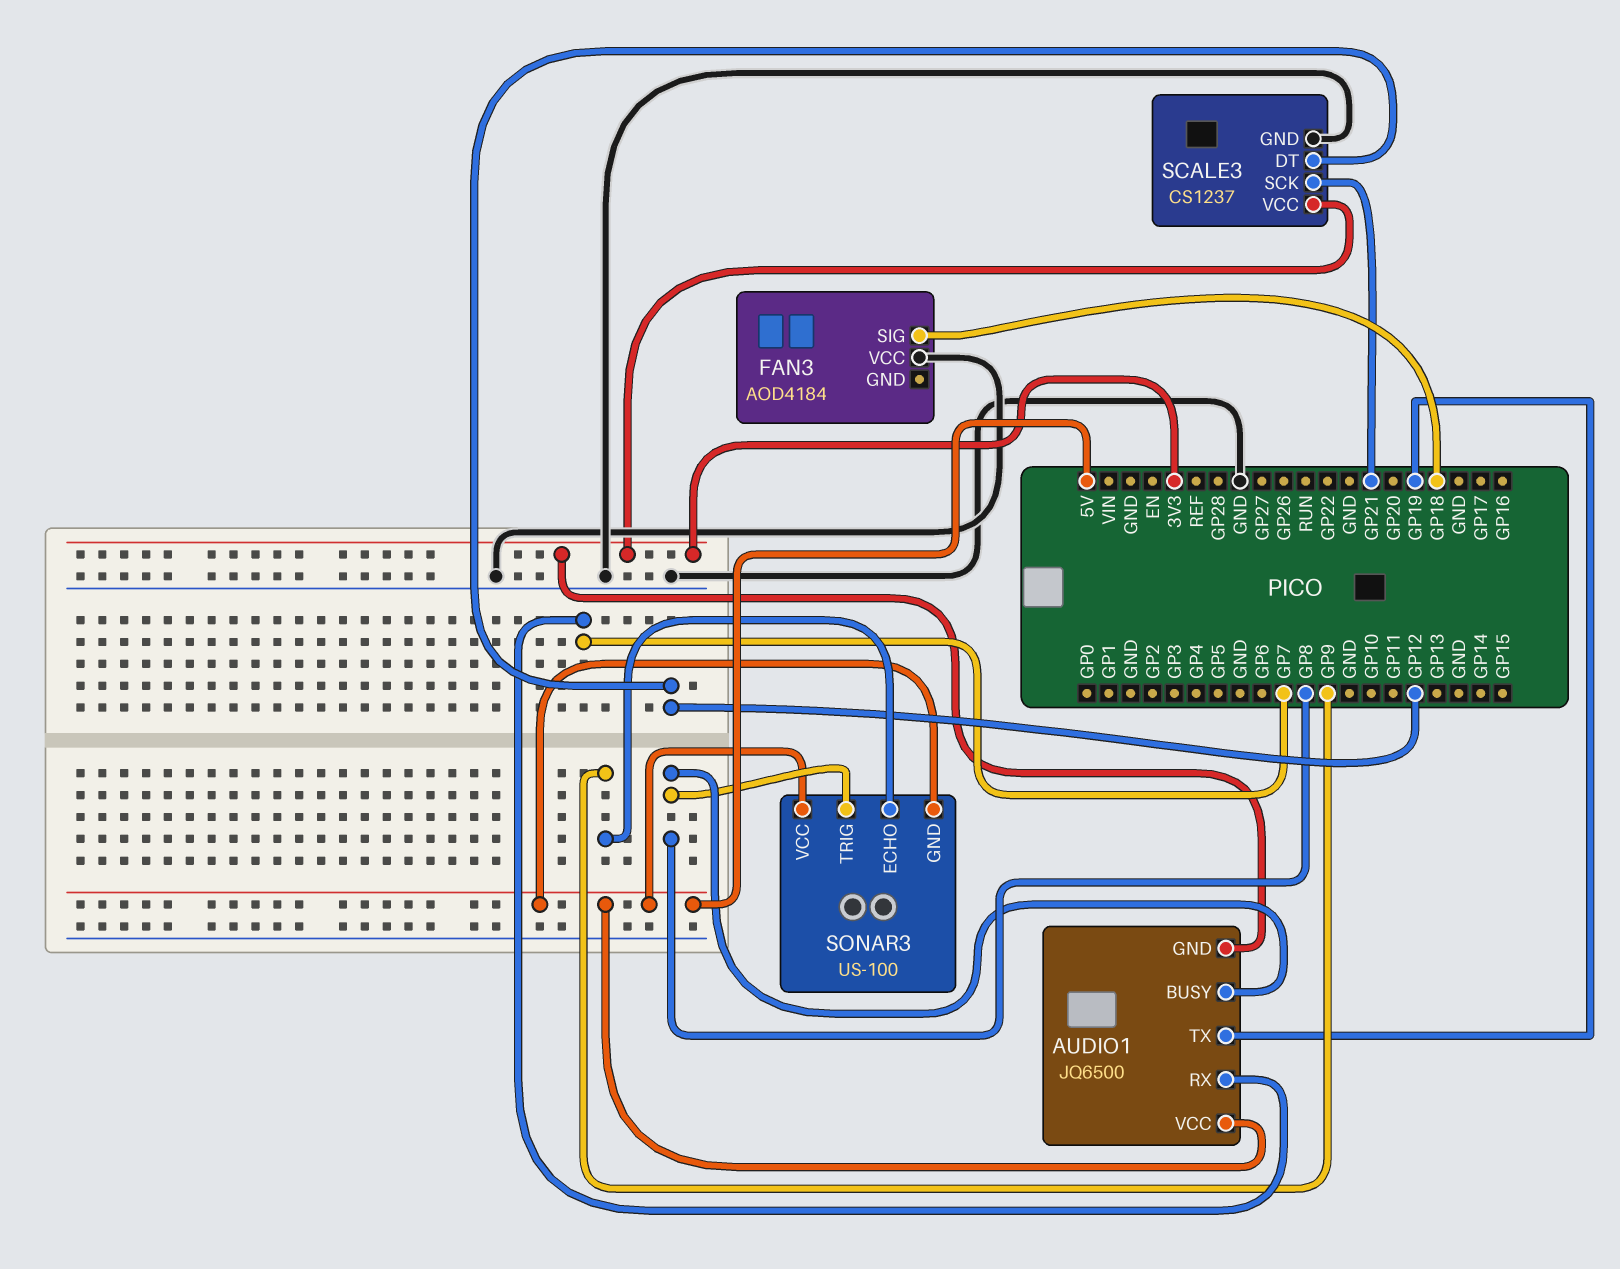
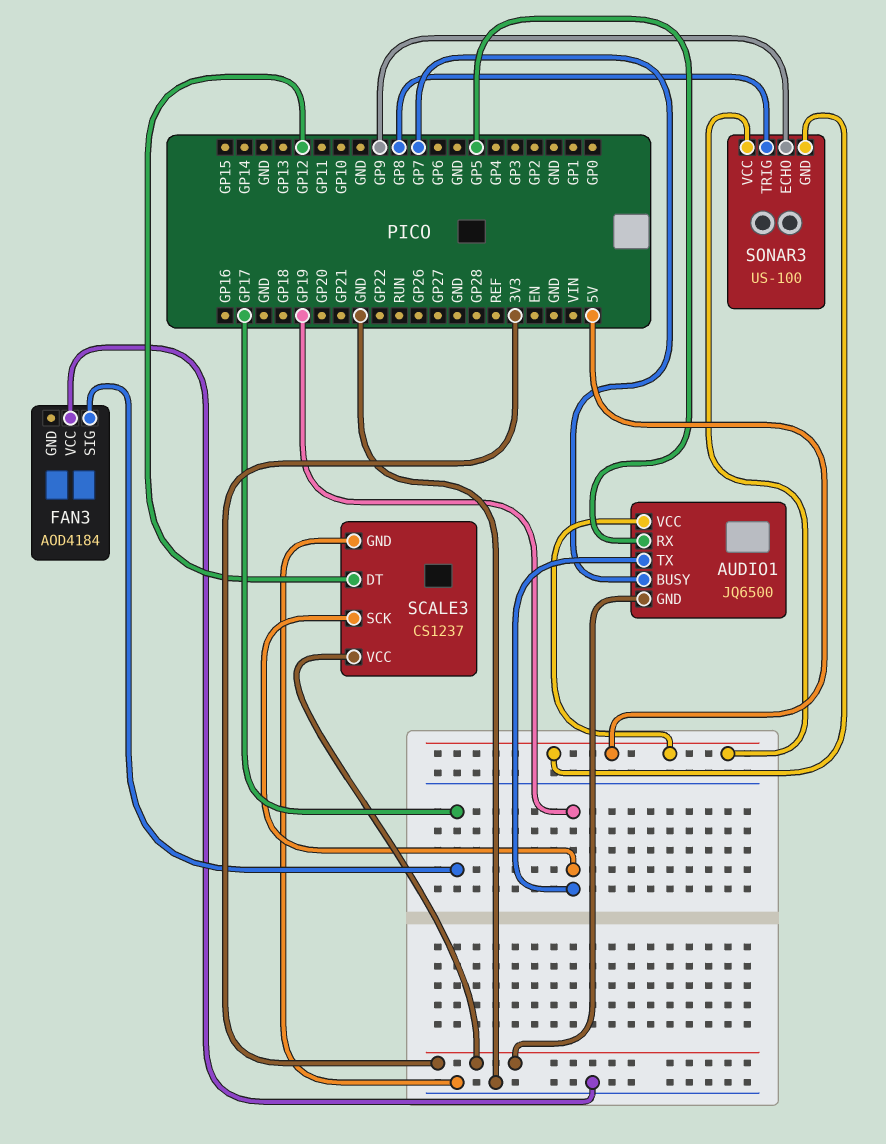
AUDIO1 pin BUSY: GP8 -> GP7
AUDIO1 pin RX: GP7 -> GP5
FAN3 pin SIG: GP18 -> GP17
SCALE3 pin SCK: GP21 -> GP19

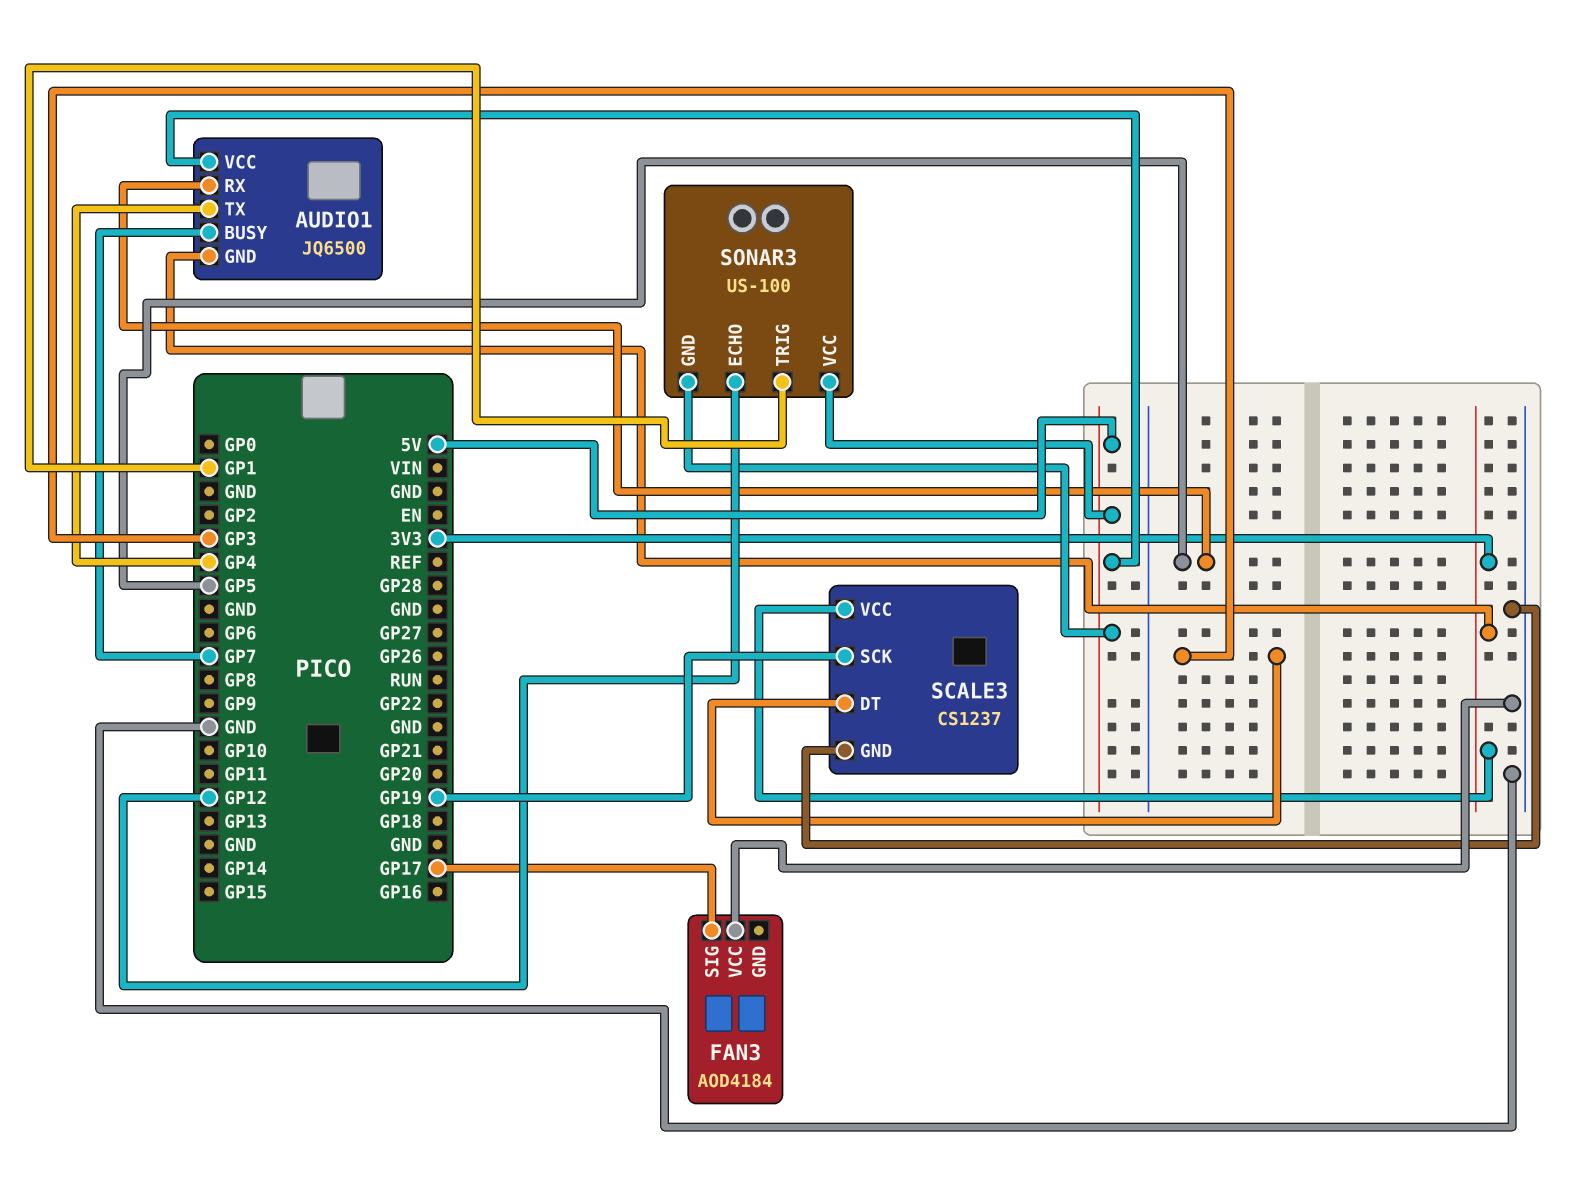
AUDIO1 pin TX: GP19 -> GP4
SCALE3 pin DT: GP12 -> GP3
SONAR3 pin ECHO: GP9 -> GP12
SONAR3 pin TRIG: GP8 -> GP1

